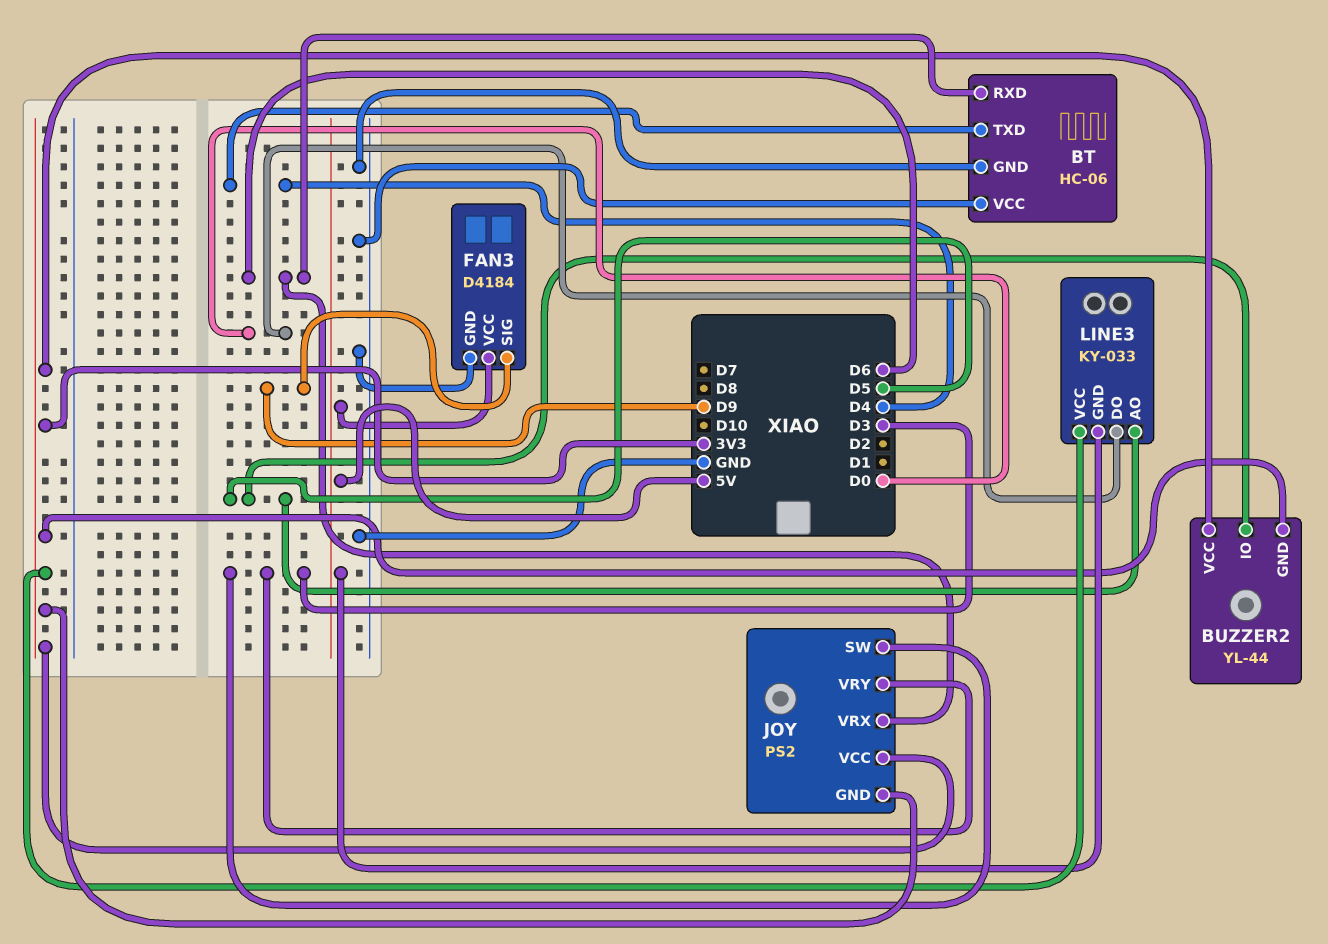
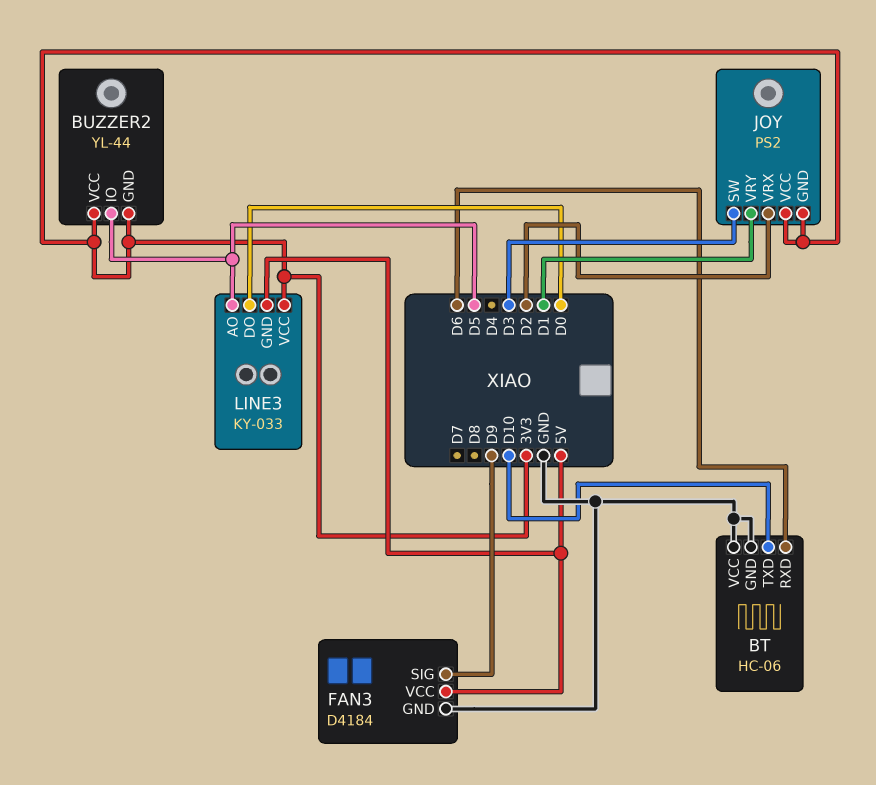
BT pin TXD: D4 -> D10
JOY pin VRX: D6 -> D2
JOY pin VRY: D3 -> D1

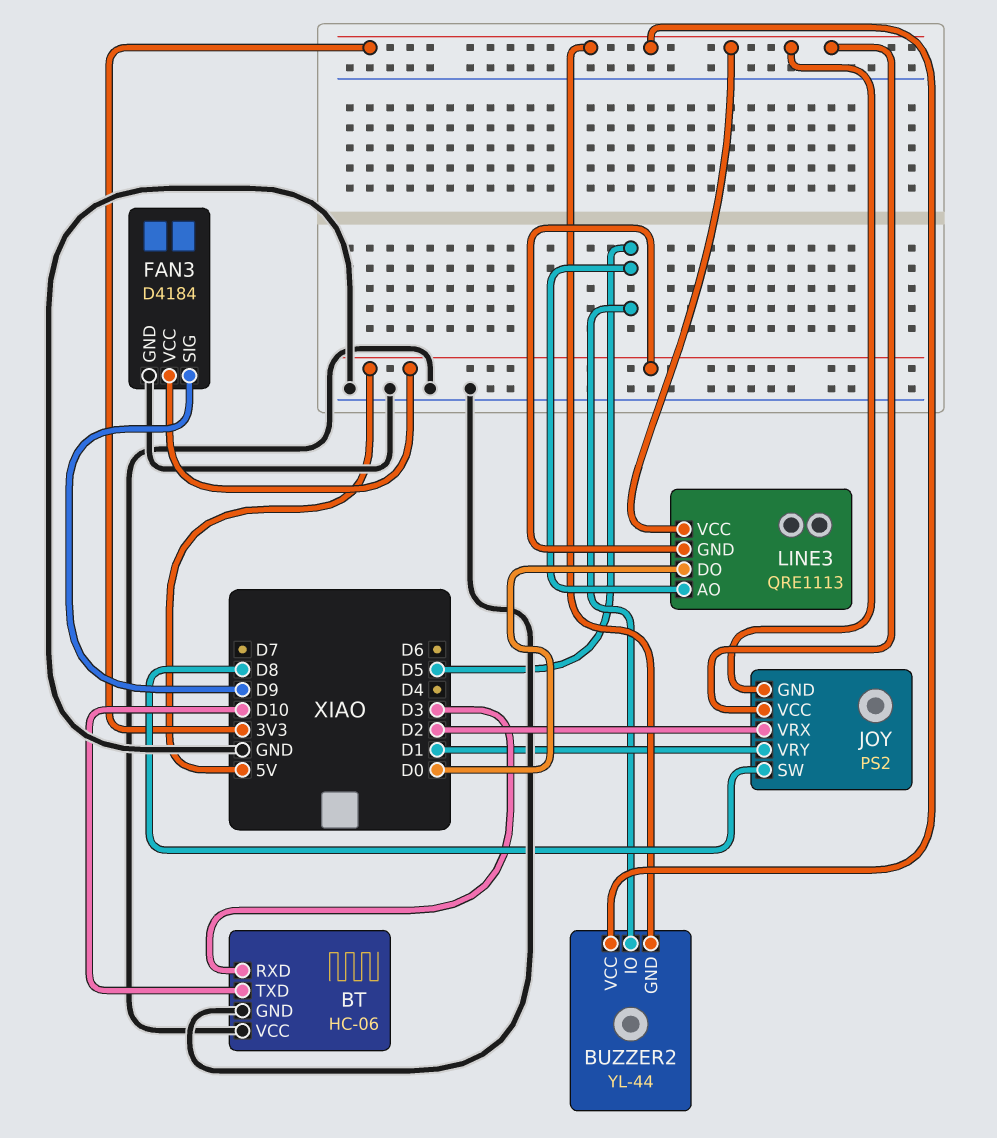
BT pin RXD: D6 -> D3
JOY pin SW: D3 -> D8
LINE3: KY-033 -> QRE1113

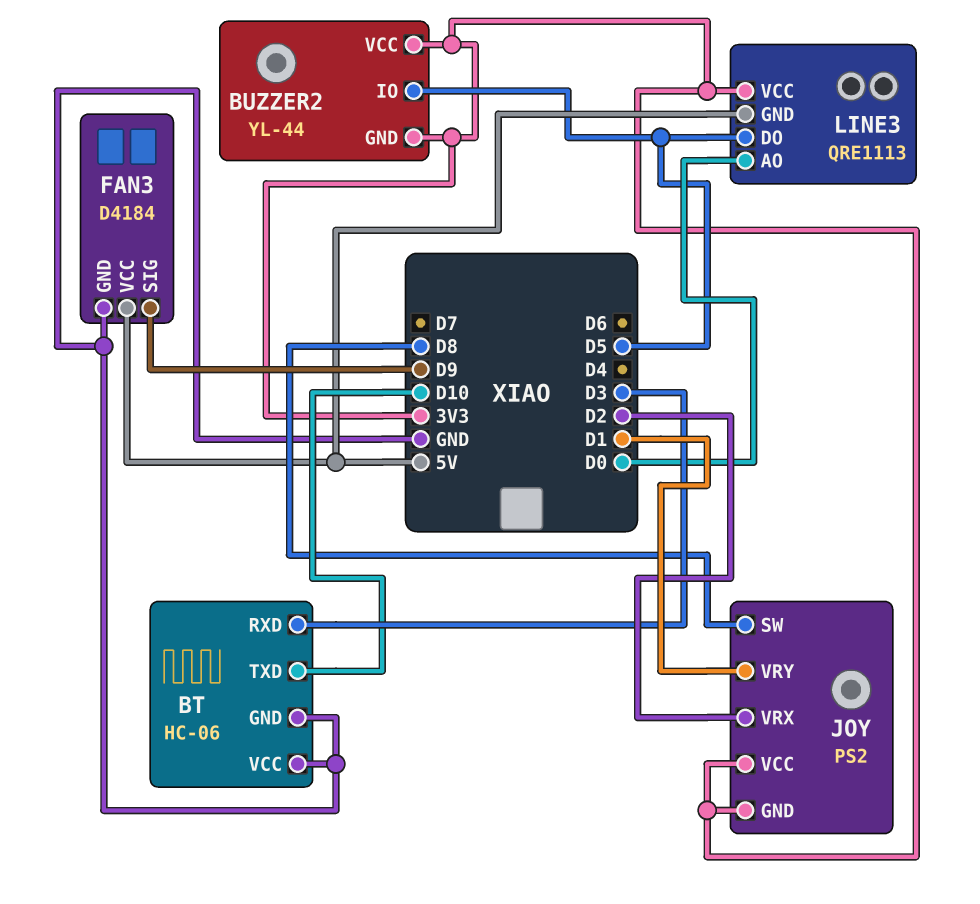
LINE3 pin AO: D5 -> D0
LINE3 pin DO: D0 -> D5

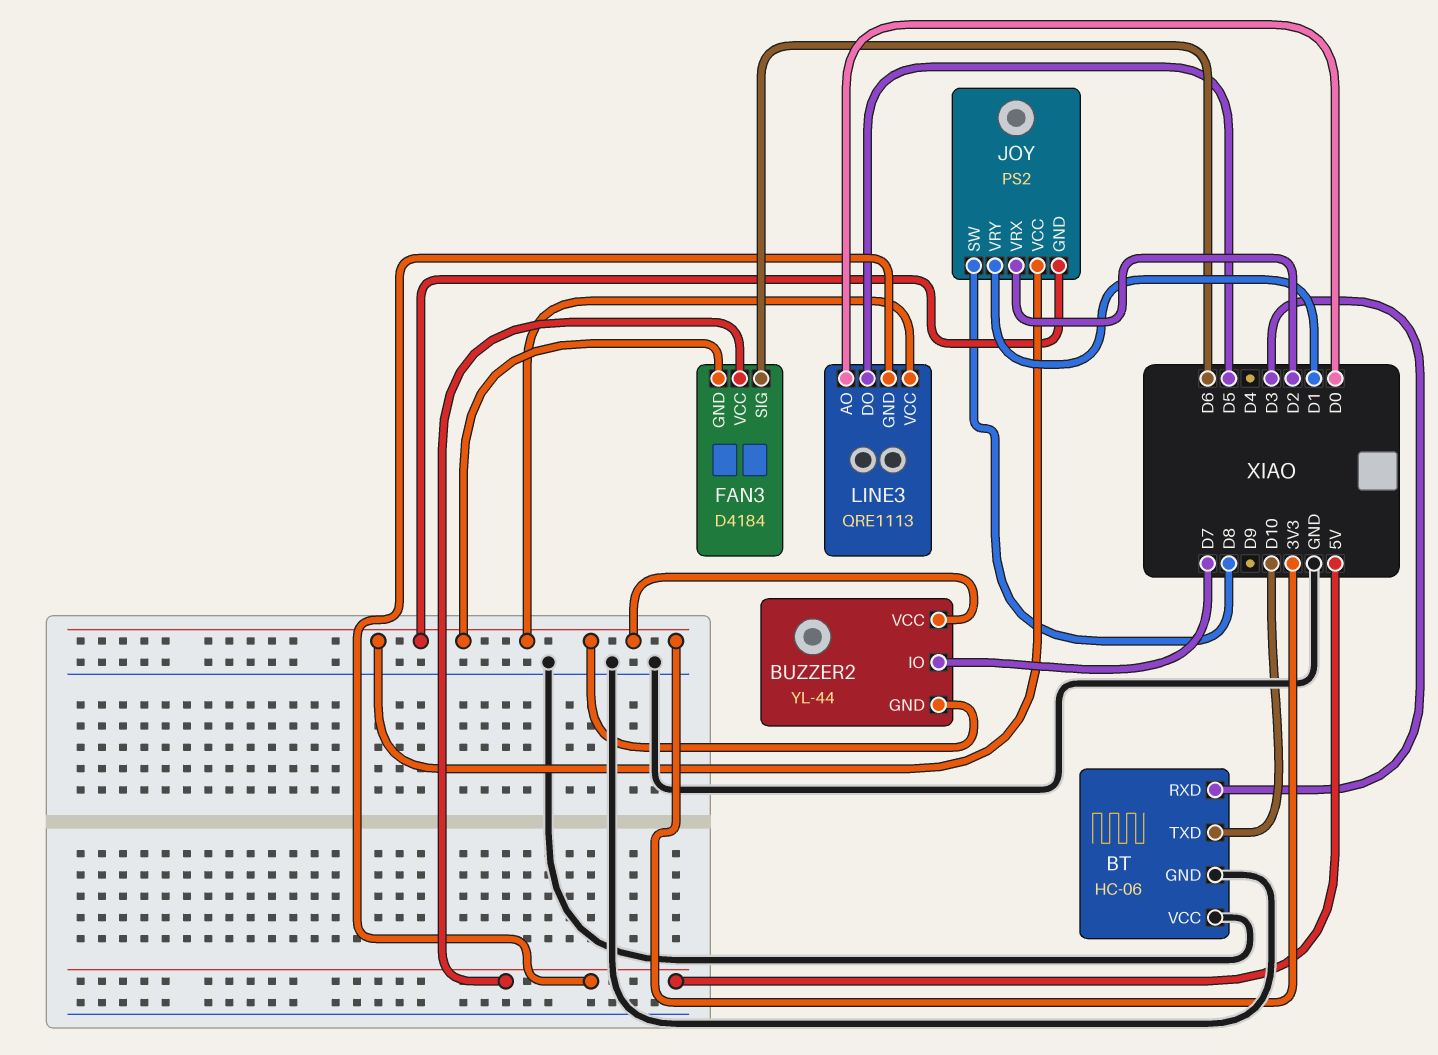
BUZZER2 pin IO: D5 -> D7
FAN3 pin GND: GND -> 3V3
FAN3 pin SIG: D9 -> D6

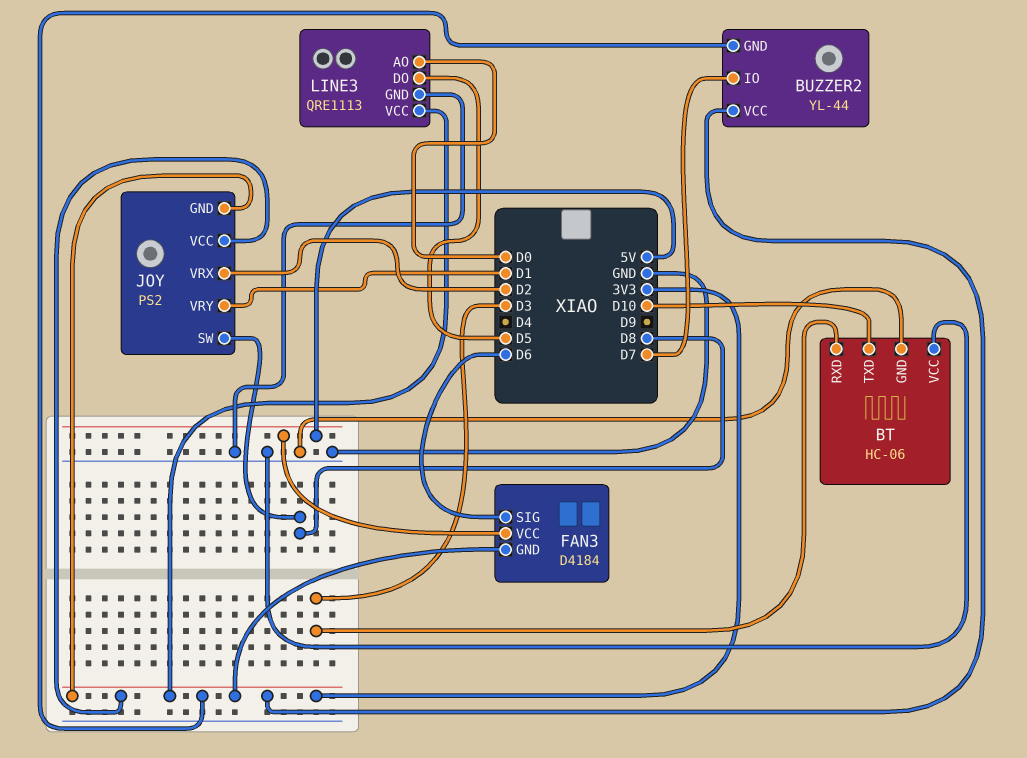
LINE3 pin GND: 5V -> GND

